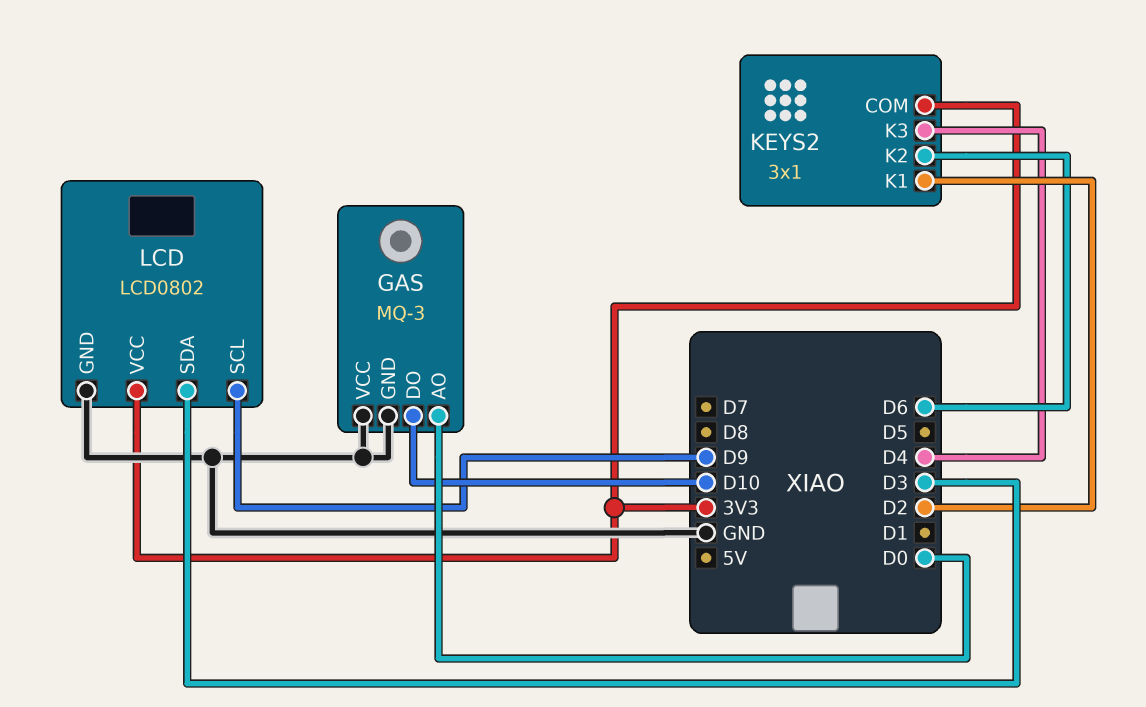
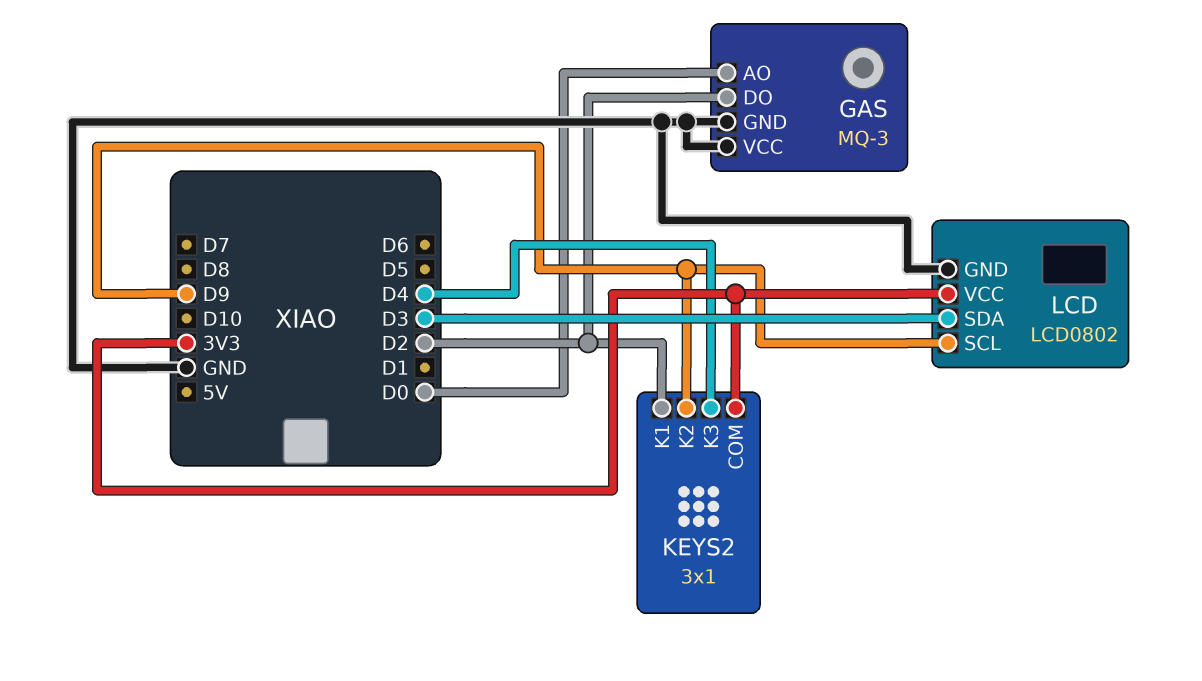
GAS pin DO: D10 -> D2
KEYS2 pin K2: D6 -> D9

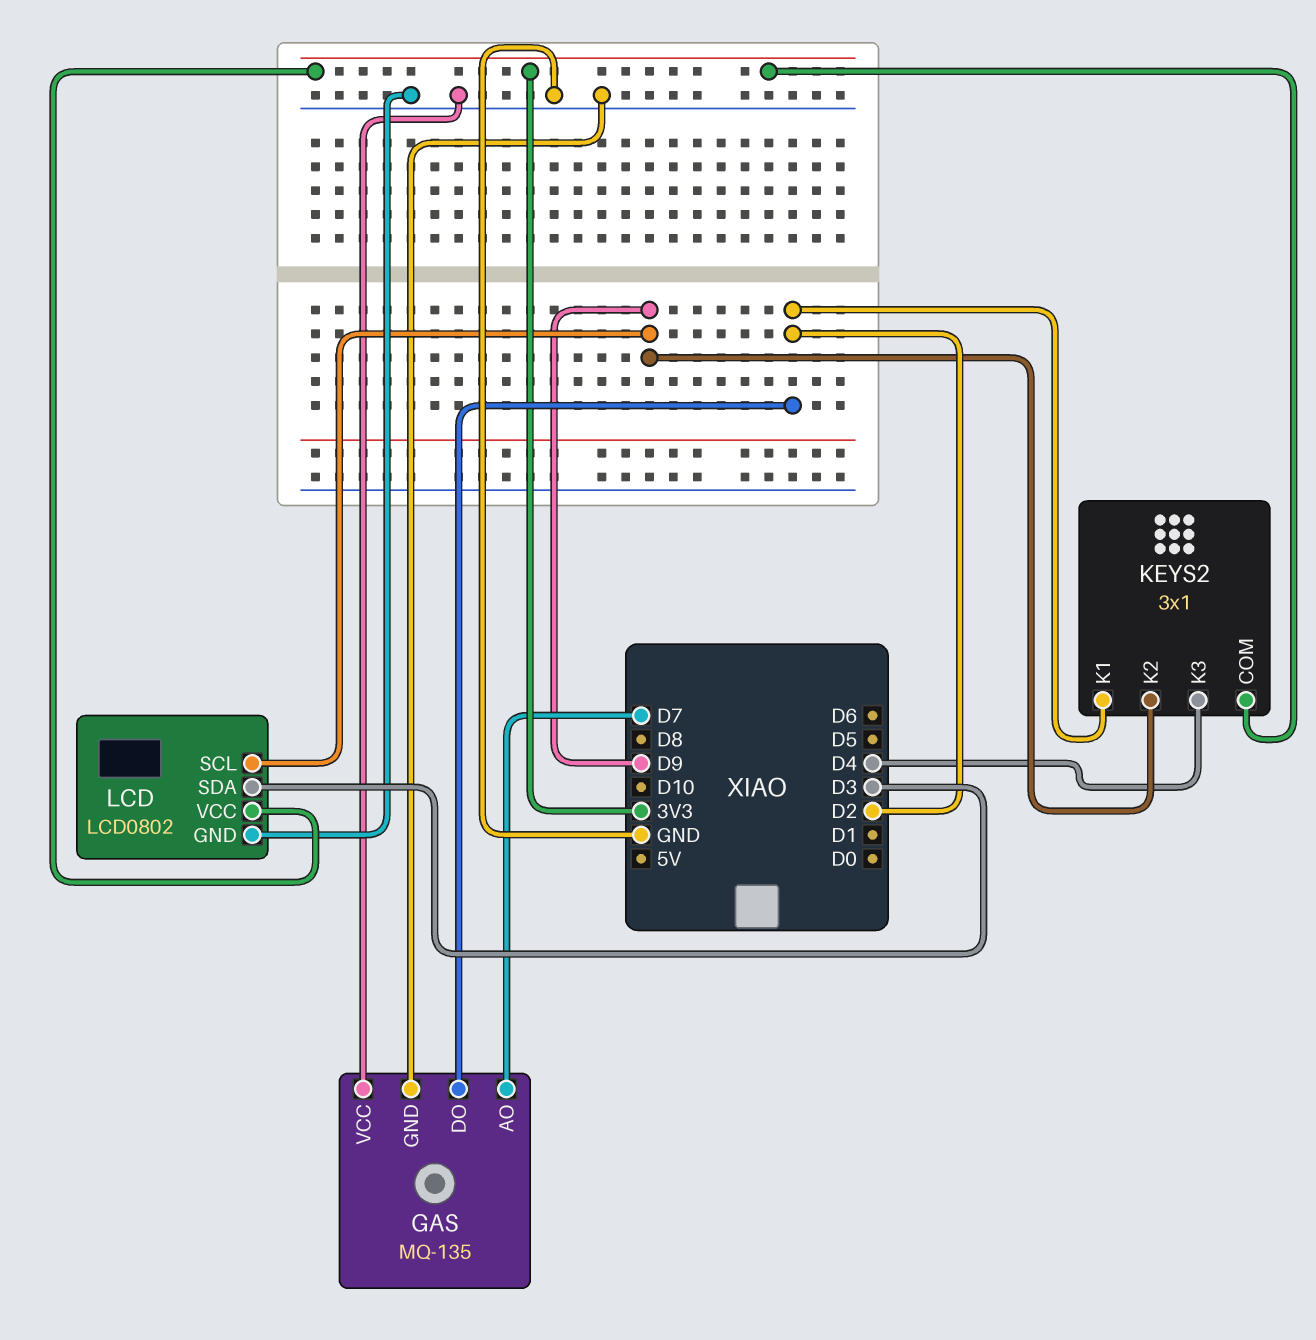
GAS: MQ-3 -> MQ-135
GAS pin AO: D0 -> D7

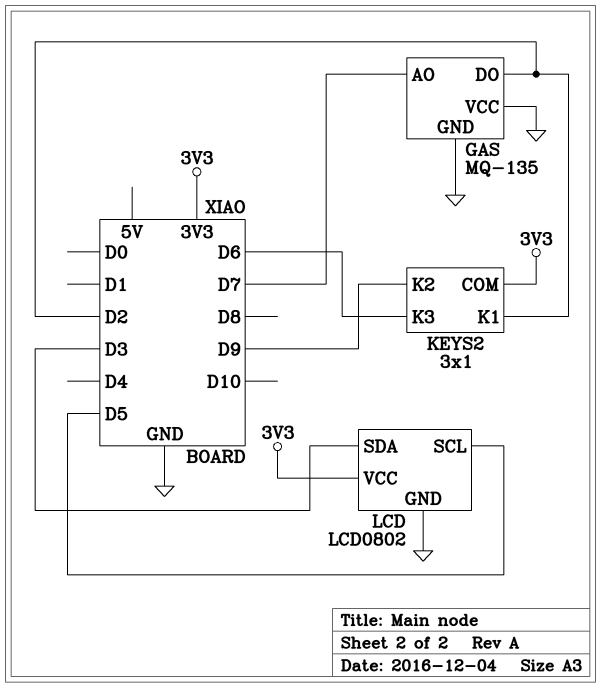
KEYS2 pin K3: D4 -> D6
LCD pin SCL: D9 -> D5

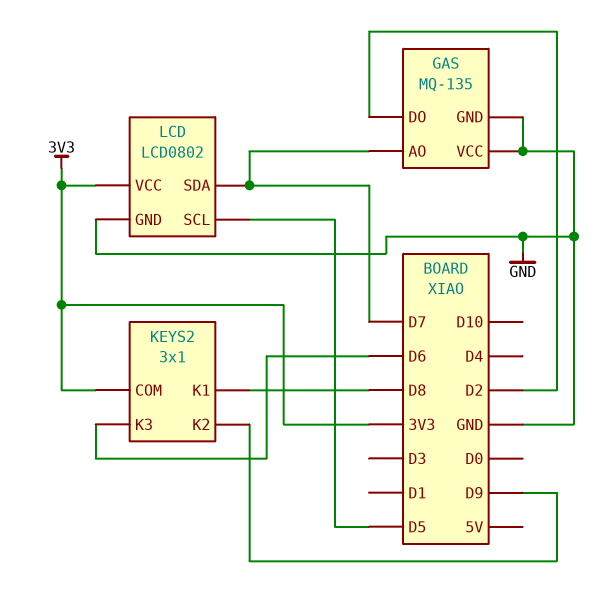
KEYS2 pin K1: D2 -> D8
LCD pin SDA: D3 -> D7

